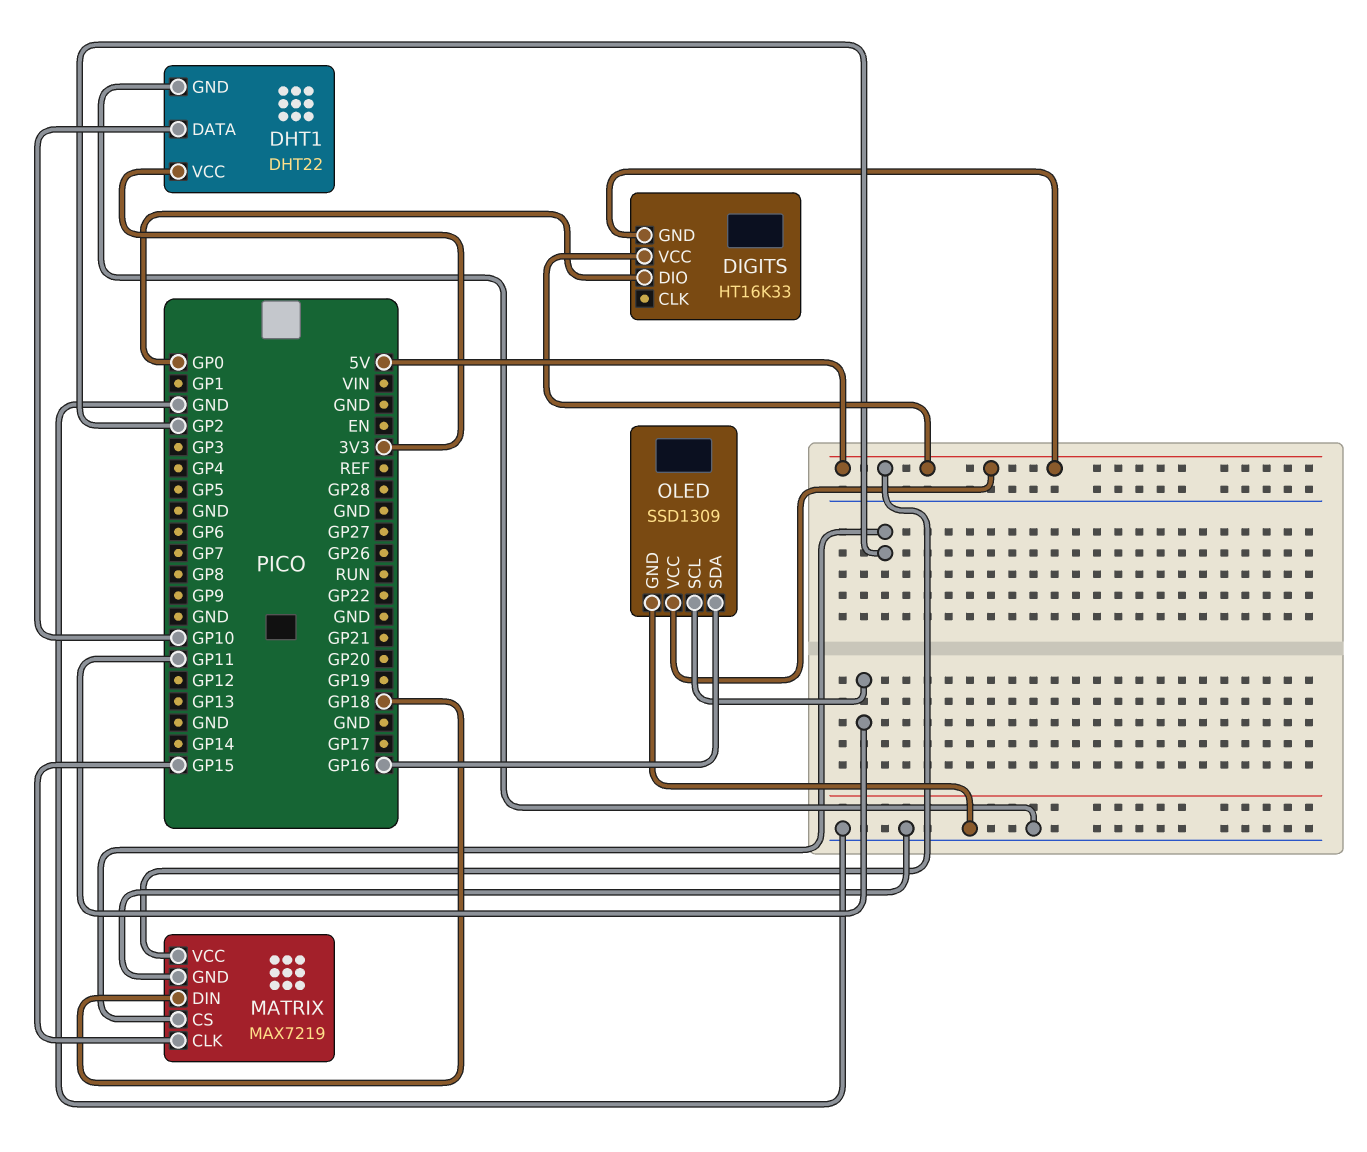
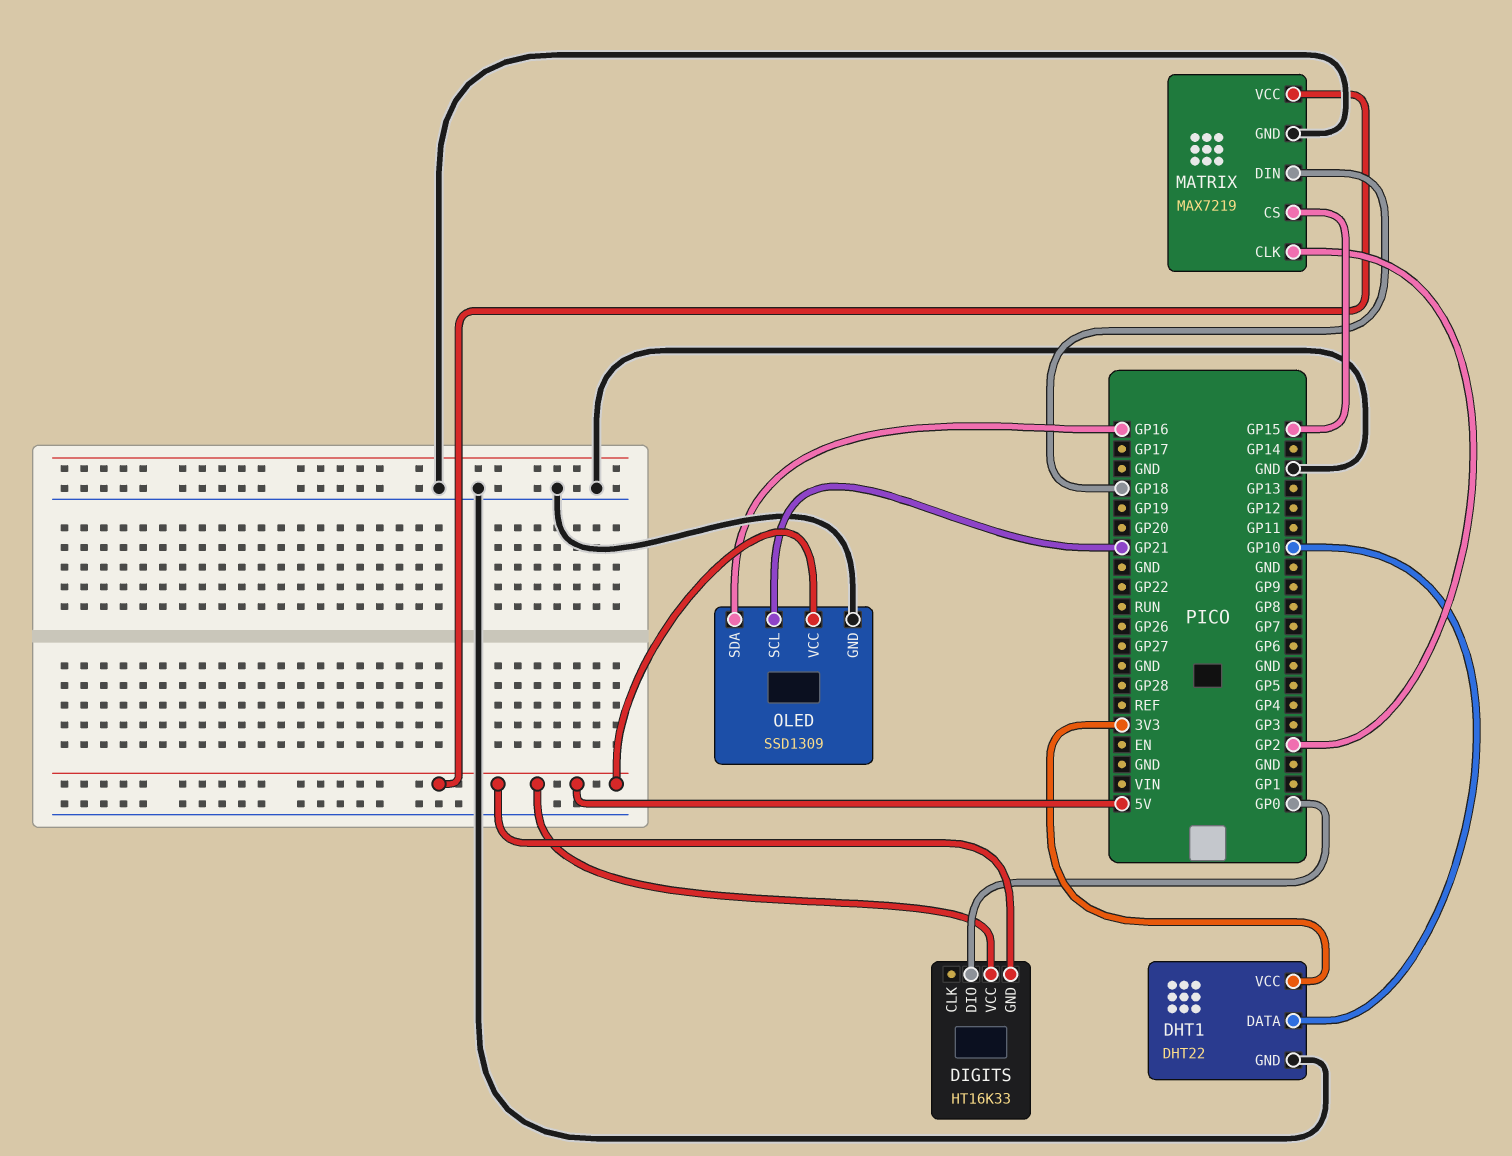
MATRIX pin CLK: GP15 -> GP2
MATRIX pin CS: GP2 -> GP15
OLED pin SCL: GP11 -> GP21

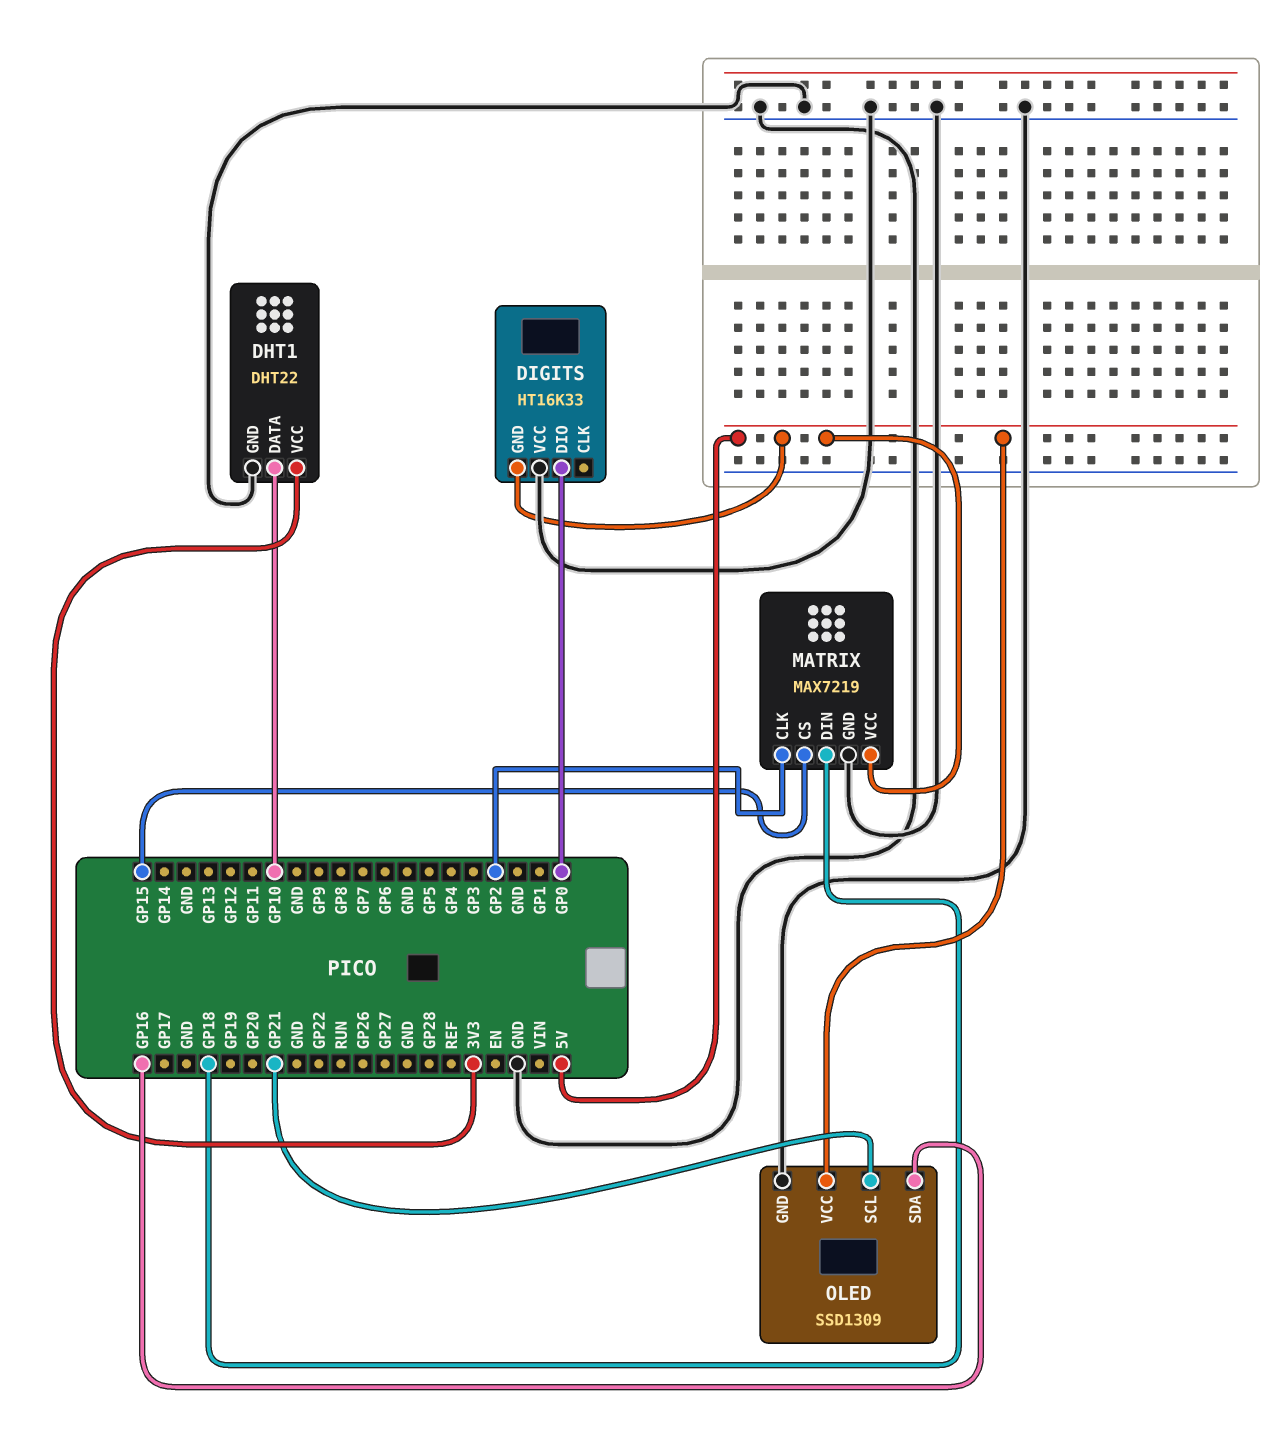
DIGITS pin VCC: 5V -> GND

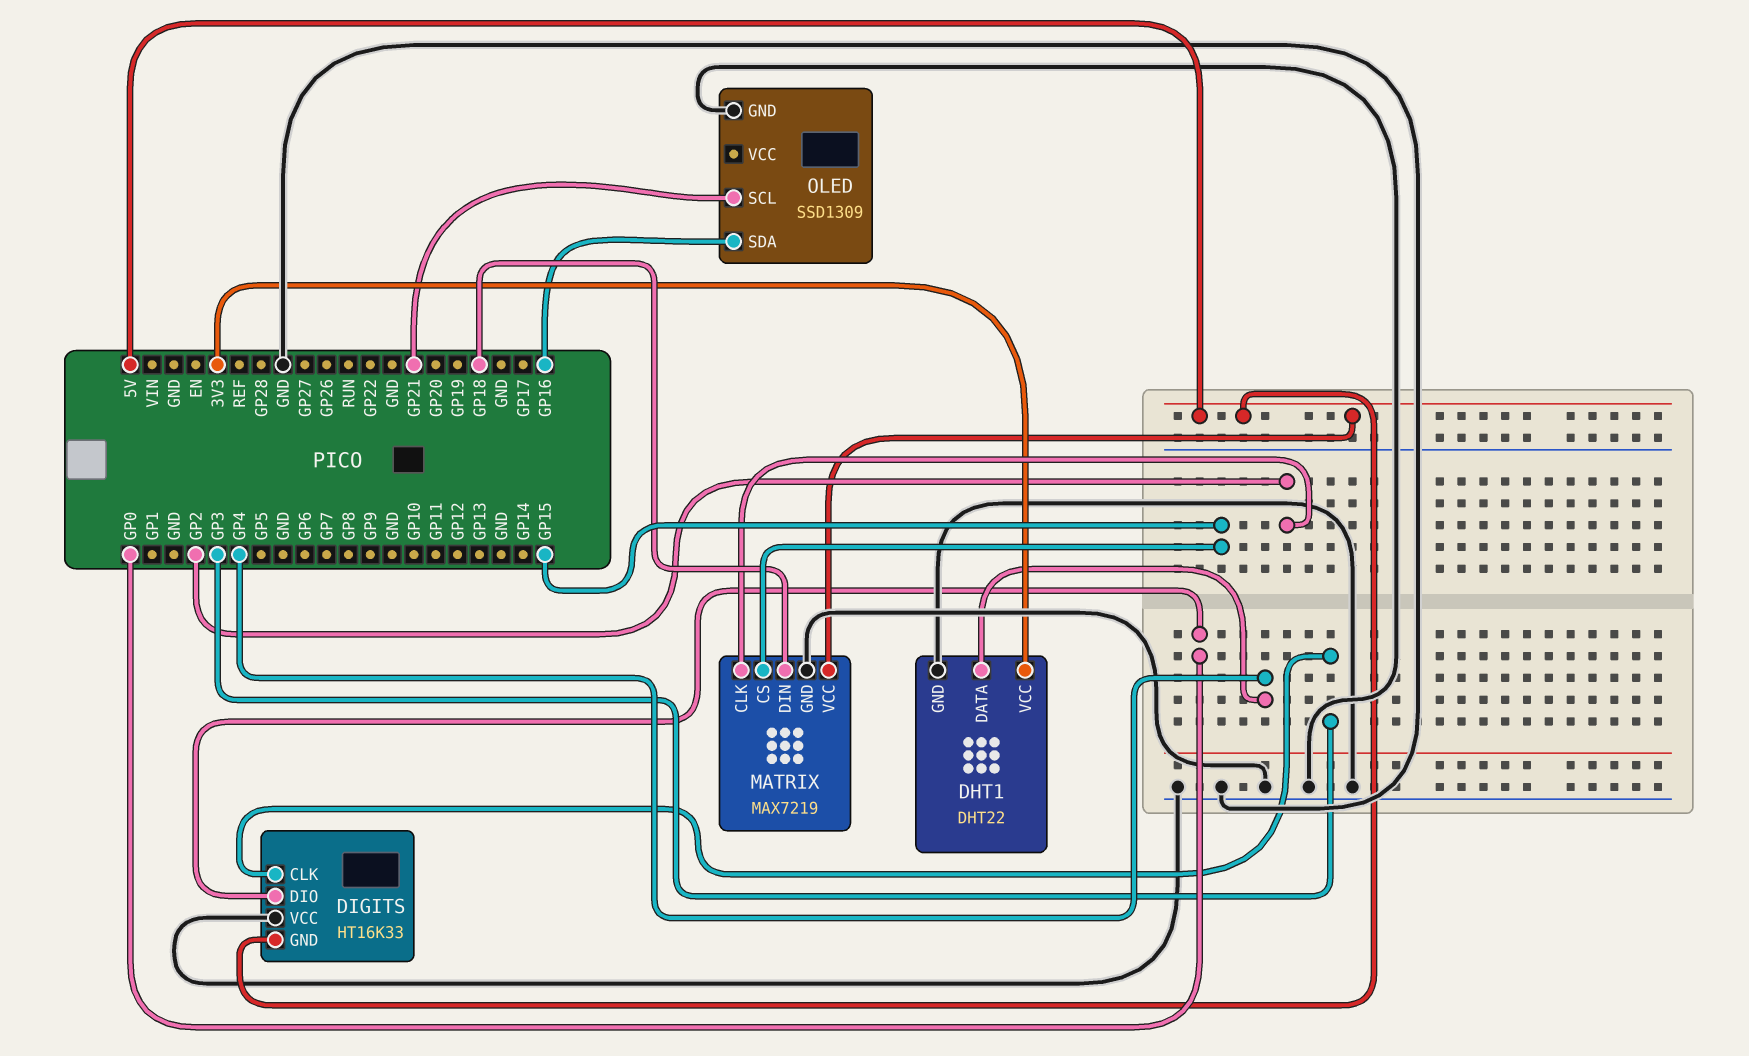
DHT1 pin DATA: GP10 -> GP4
DIGITS pin CLK: none -> GP3
OLED pin VCC: 5V -> none

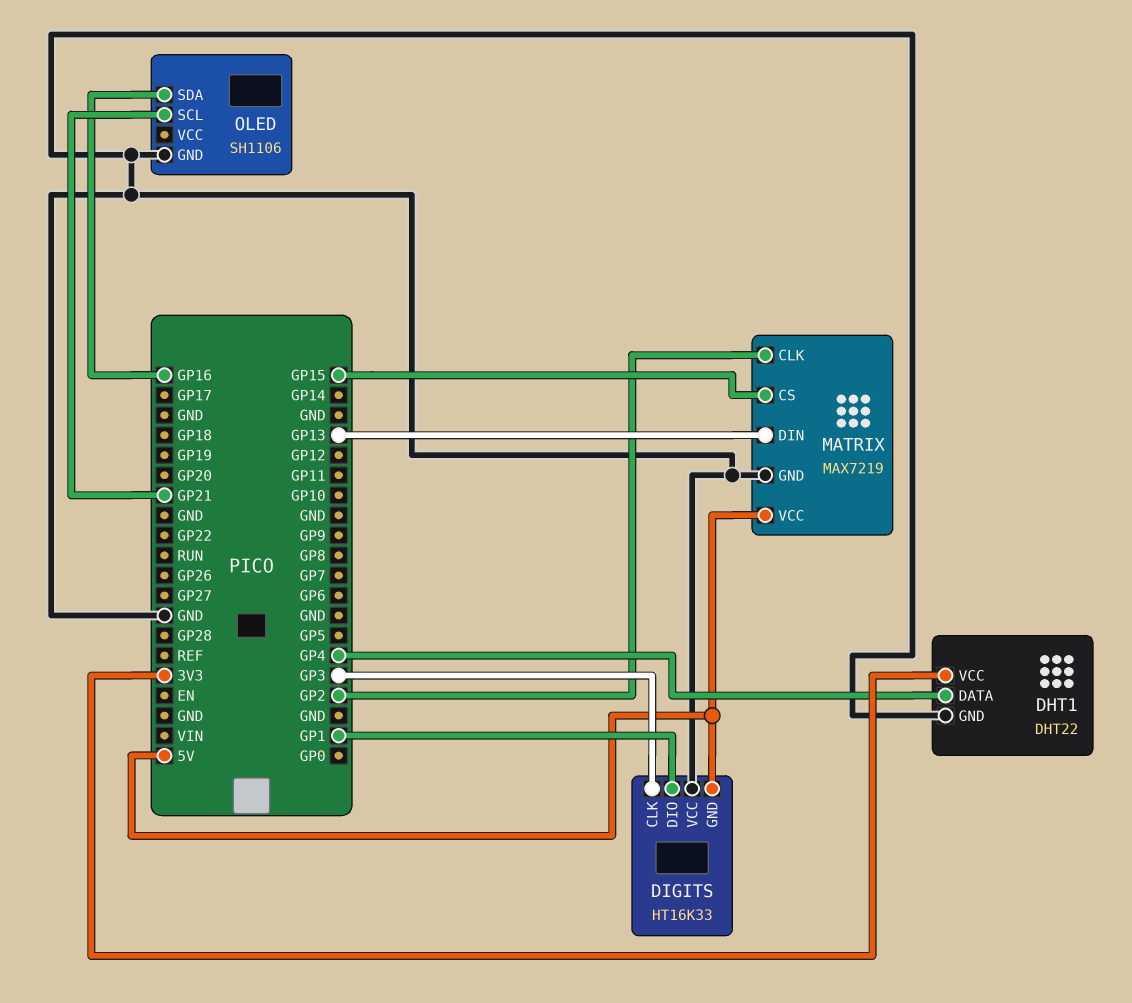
DIGITS pin DIO: GP0 -> GP1
MATRIX pin DIN: GP18 -> GP13
OLED: SSD1309 -> SH1106

